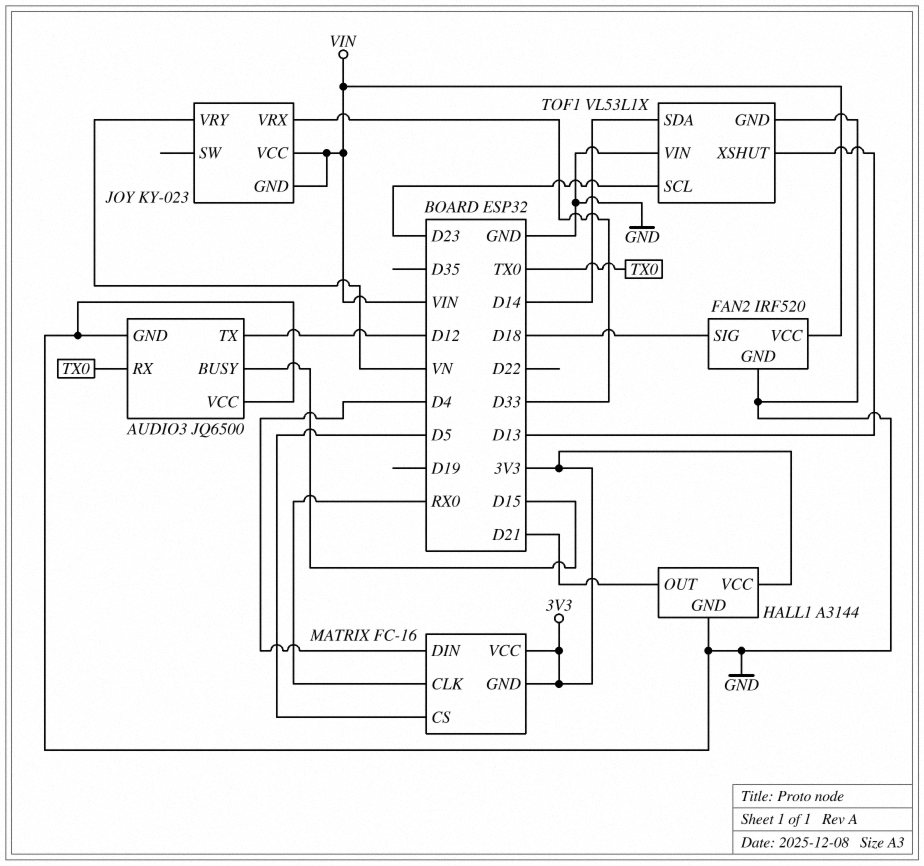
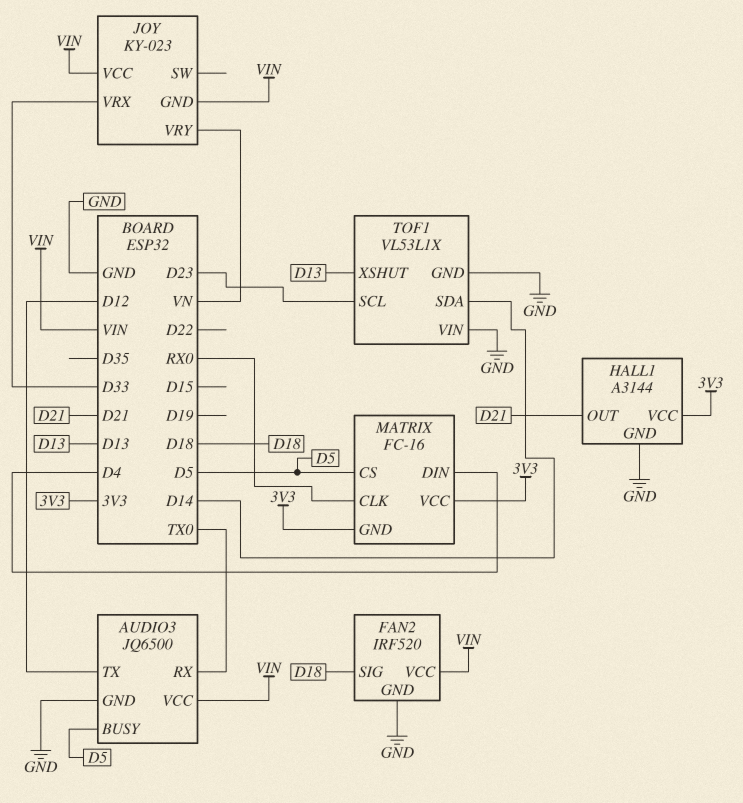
AUDIO3 pin BUSY: D15 -> D5
AUDIO3 pin VCC: GND -> VIN

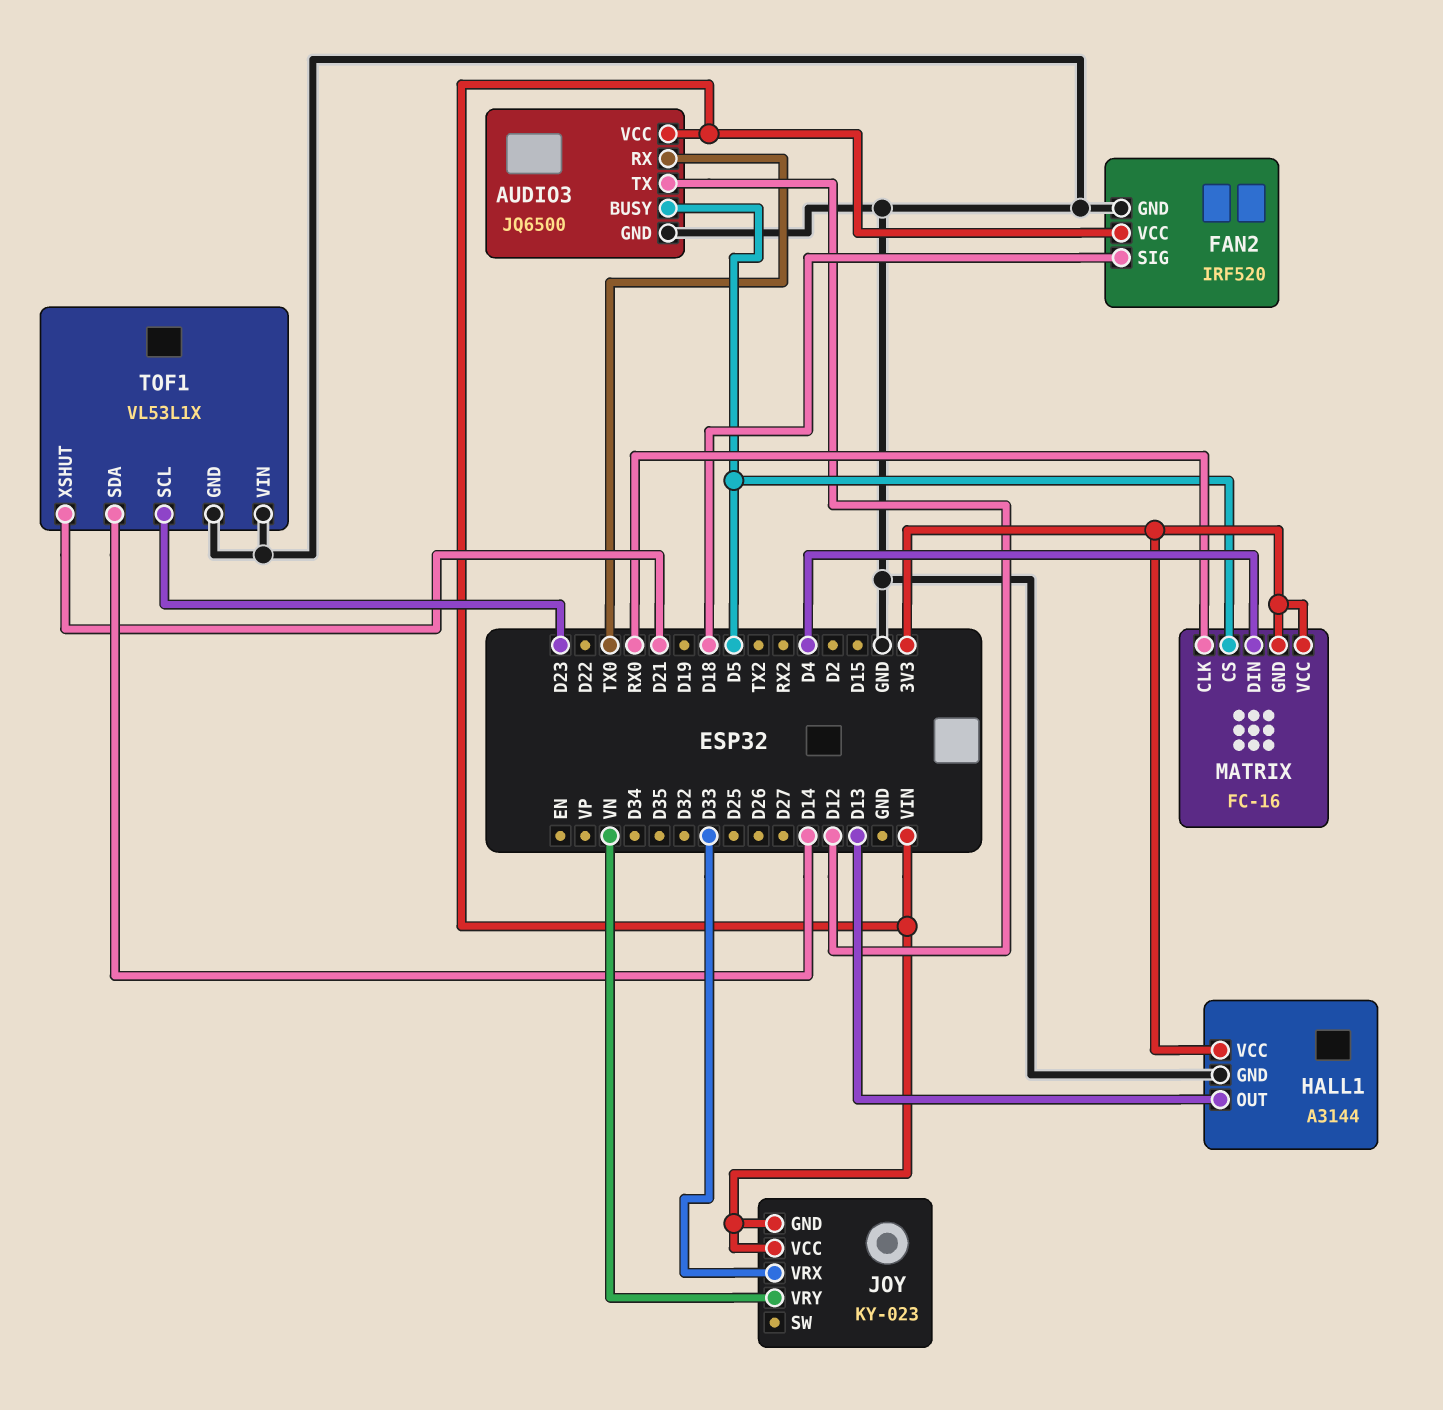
HALL1 pin OUT: D21 -> D13
TOF1 pin XSHUT: D13 -> D21

